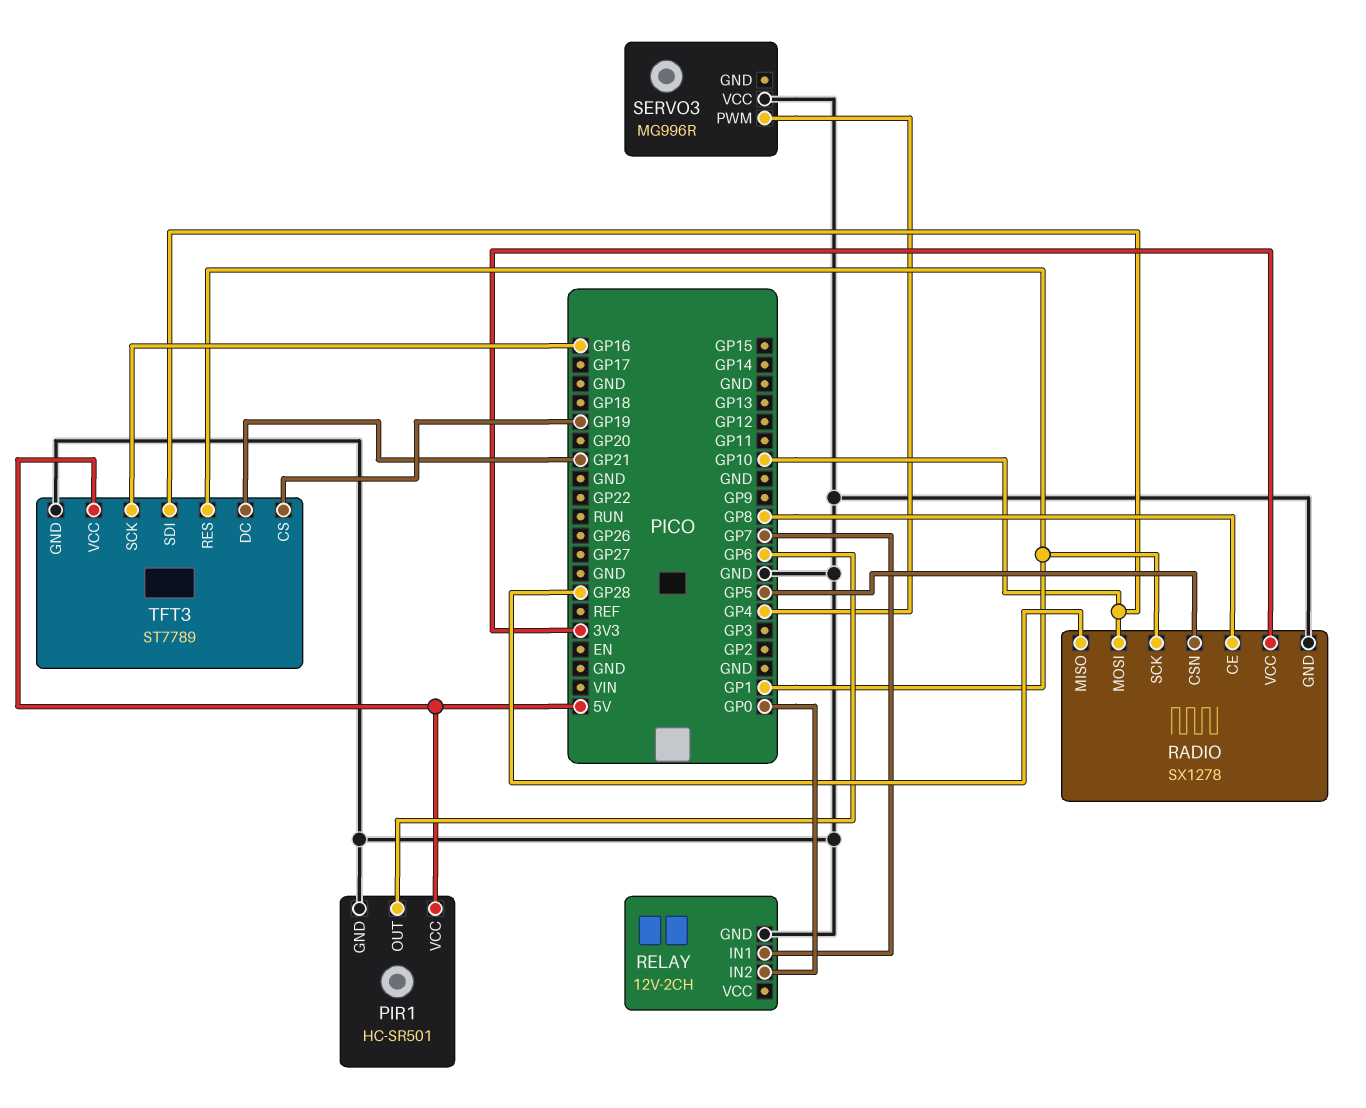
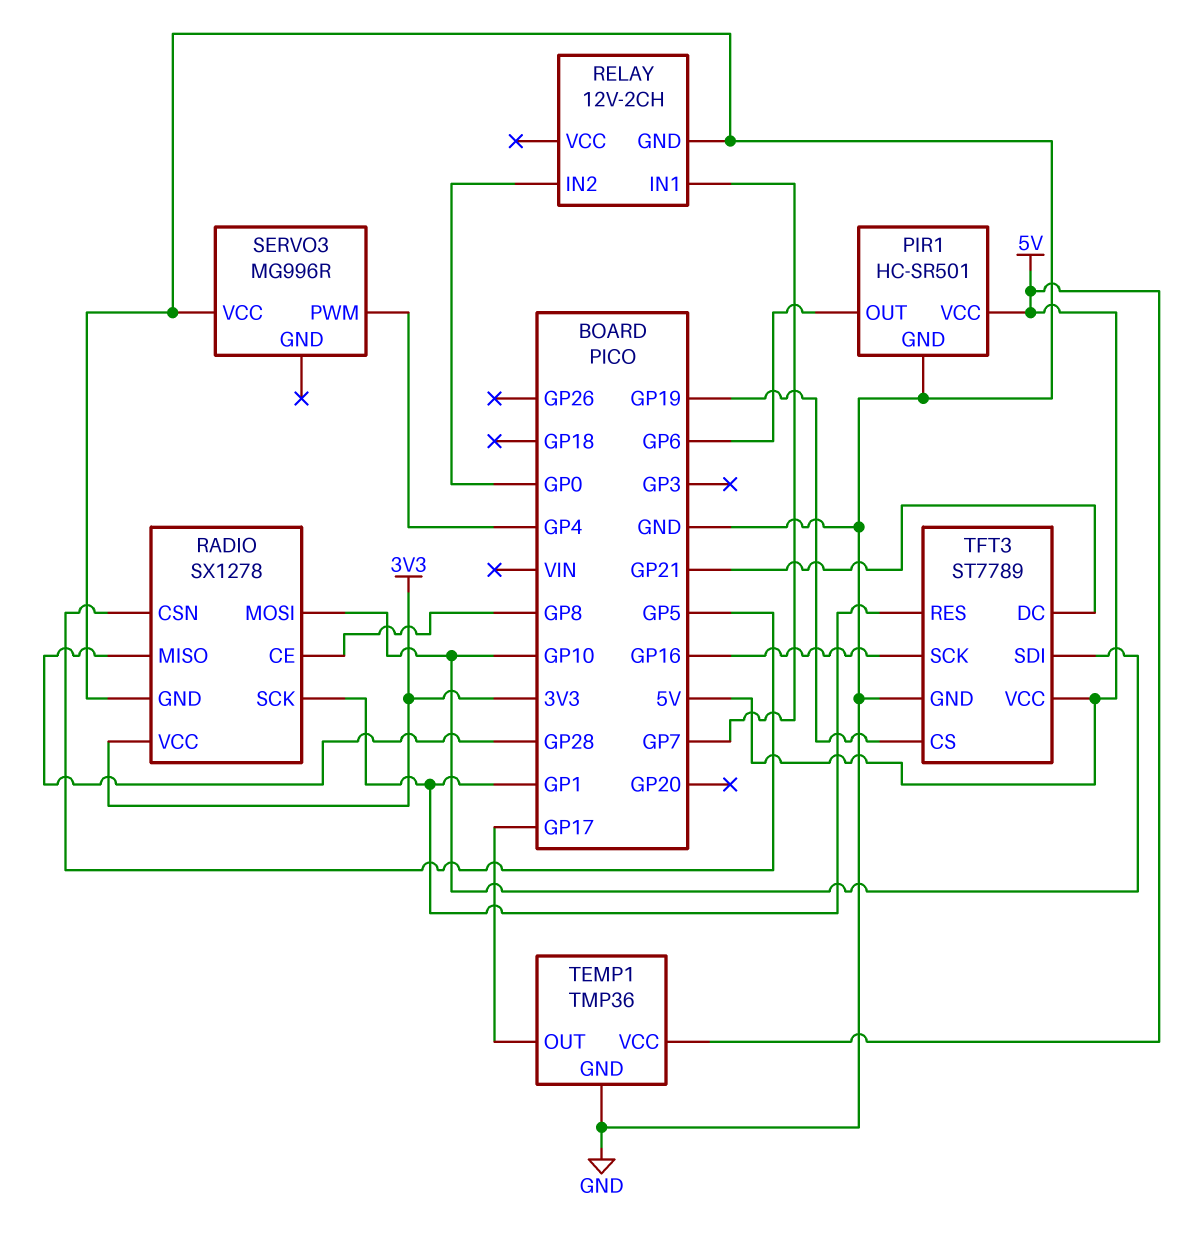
TEMP1: none -> TMP36
TEMP1 pin GND: none -> GND
TEMP1 pin OUT: none -> GP17
TEMP1 pin VCC: none -> 5V

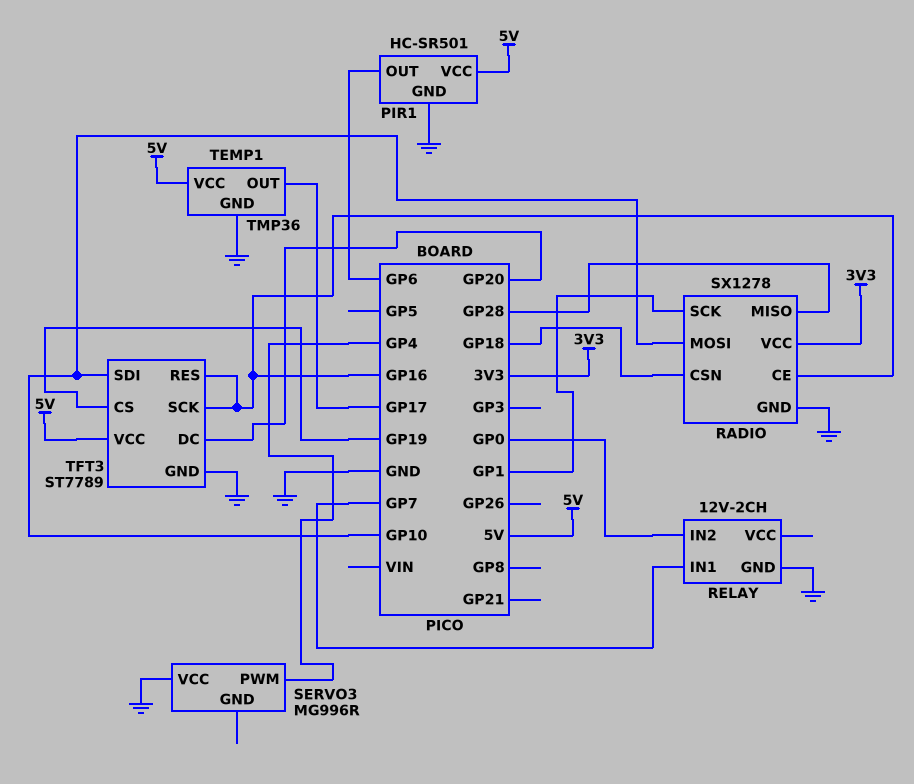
RADIO pin CE: GP8 -> GP16
RADIO pin CSN: GP5 -> GP18
TFT3 pin DC: GP21 -> GP20
TFT3 pin RES: GP1 -> GP16

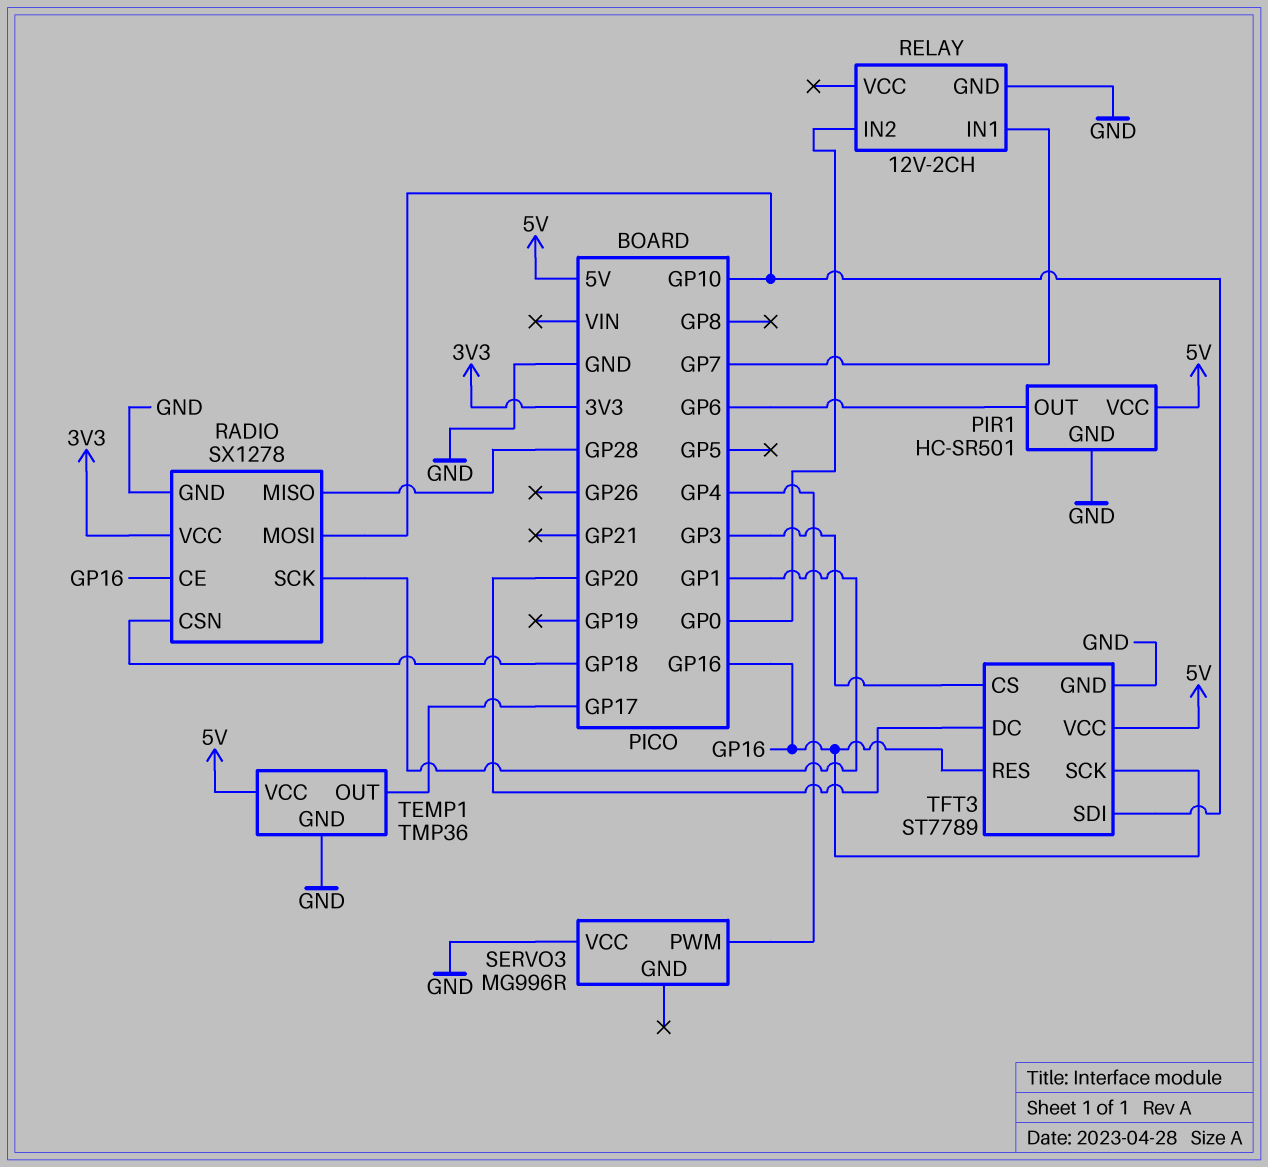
TFT3 pin CS: GP19 -> GP3

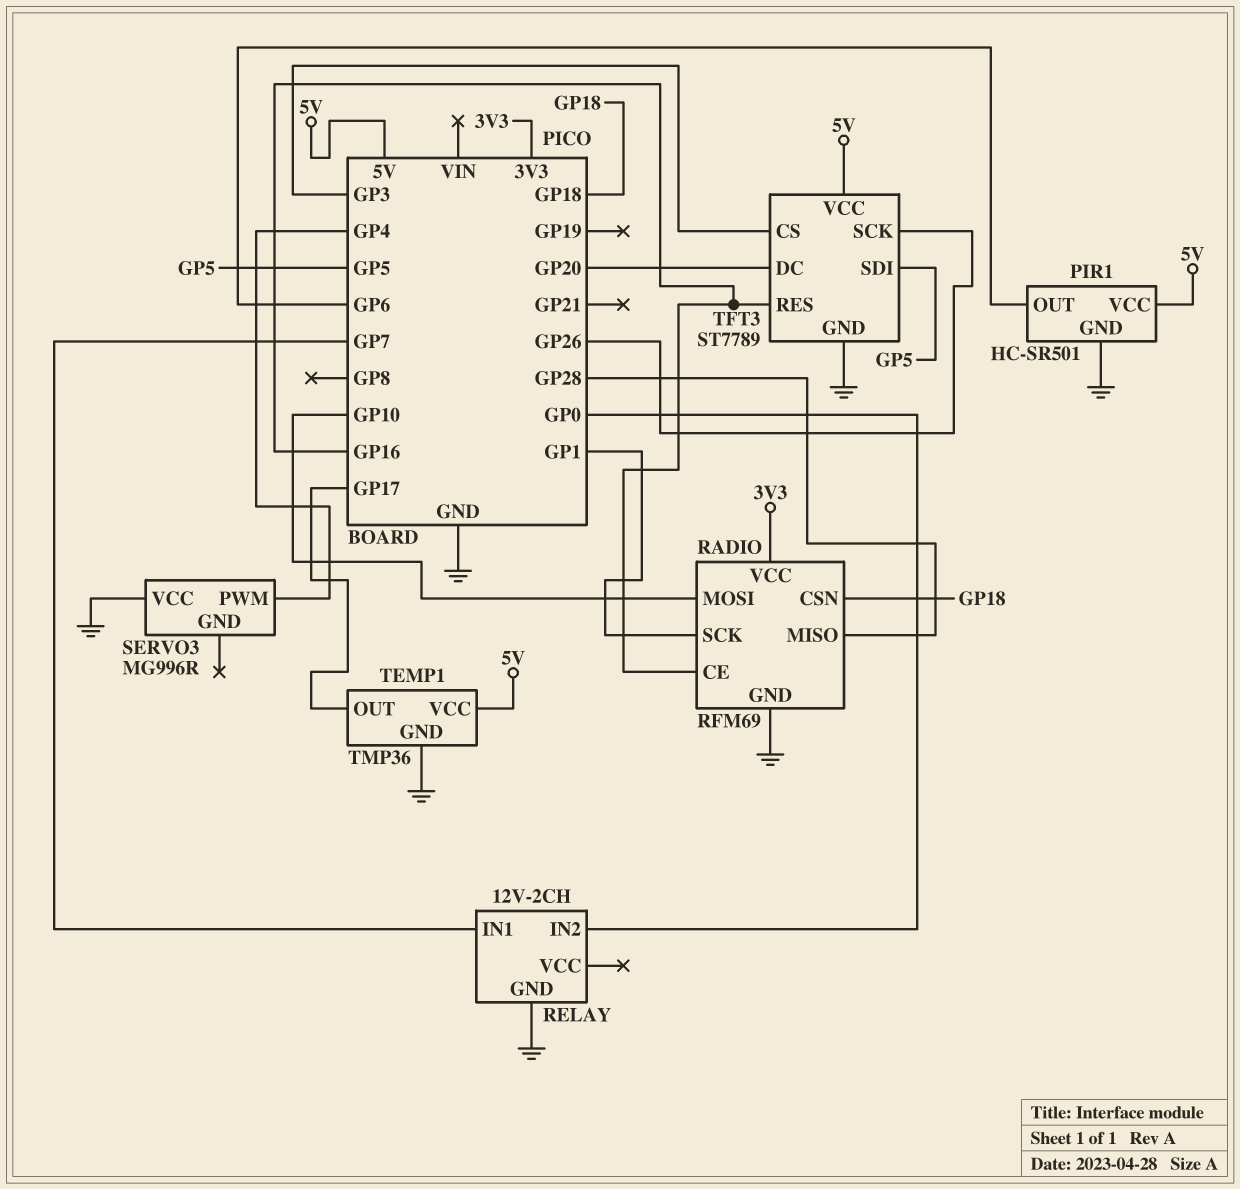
RADIO: SX1278 -> RFM69
TFT3 pin SCK: GP16 -> GP26
TFT3 pin SDI: GP10 -> GP5

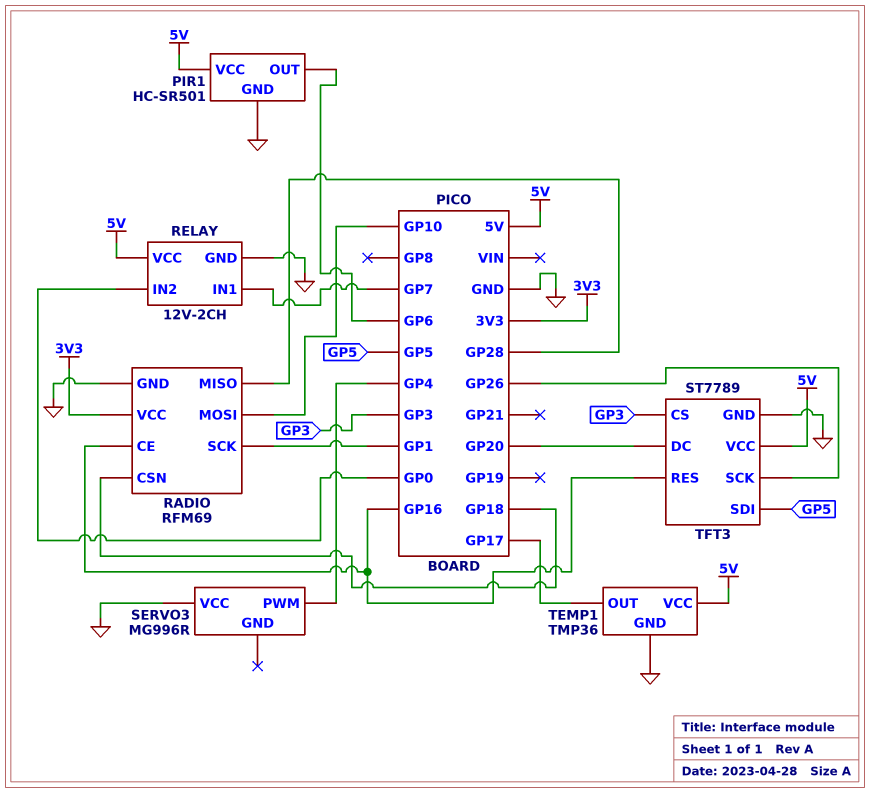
RELAY pin VCC: none -> 5V

